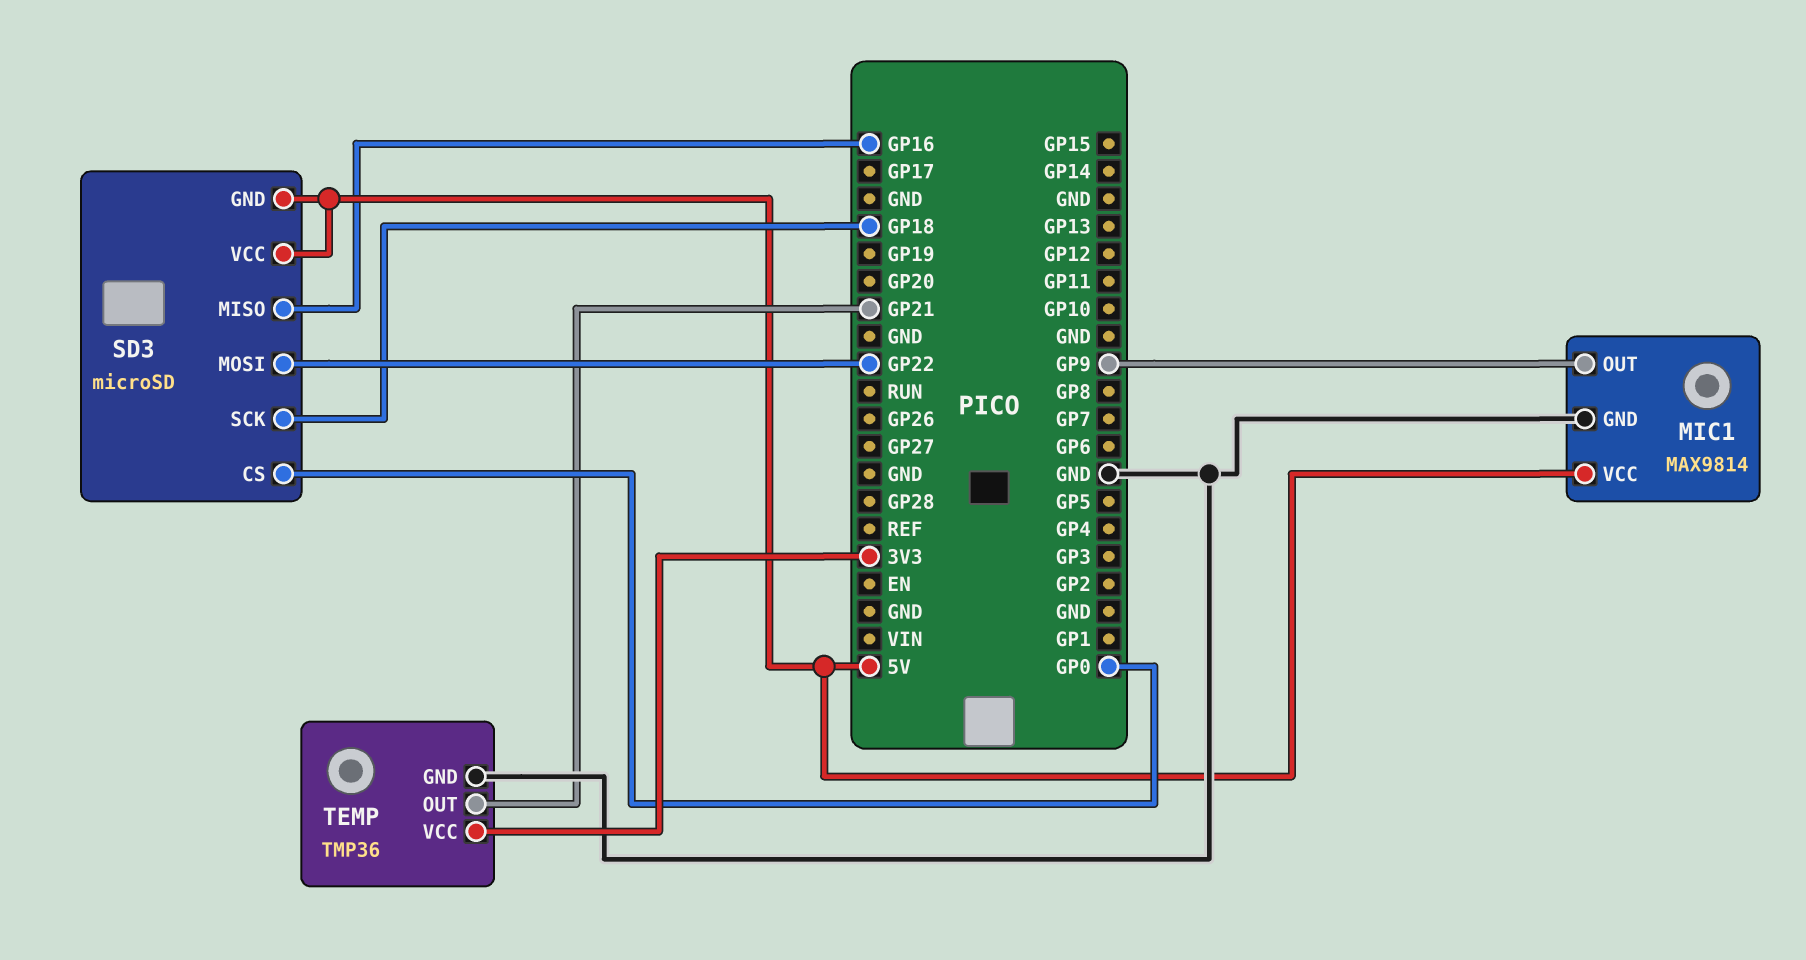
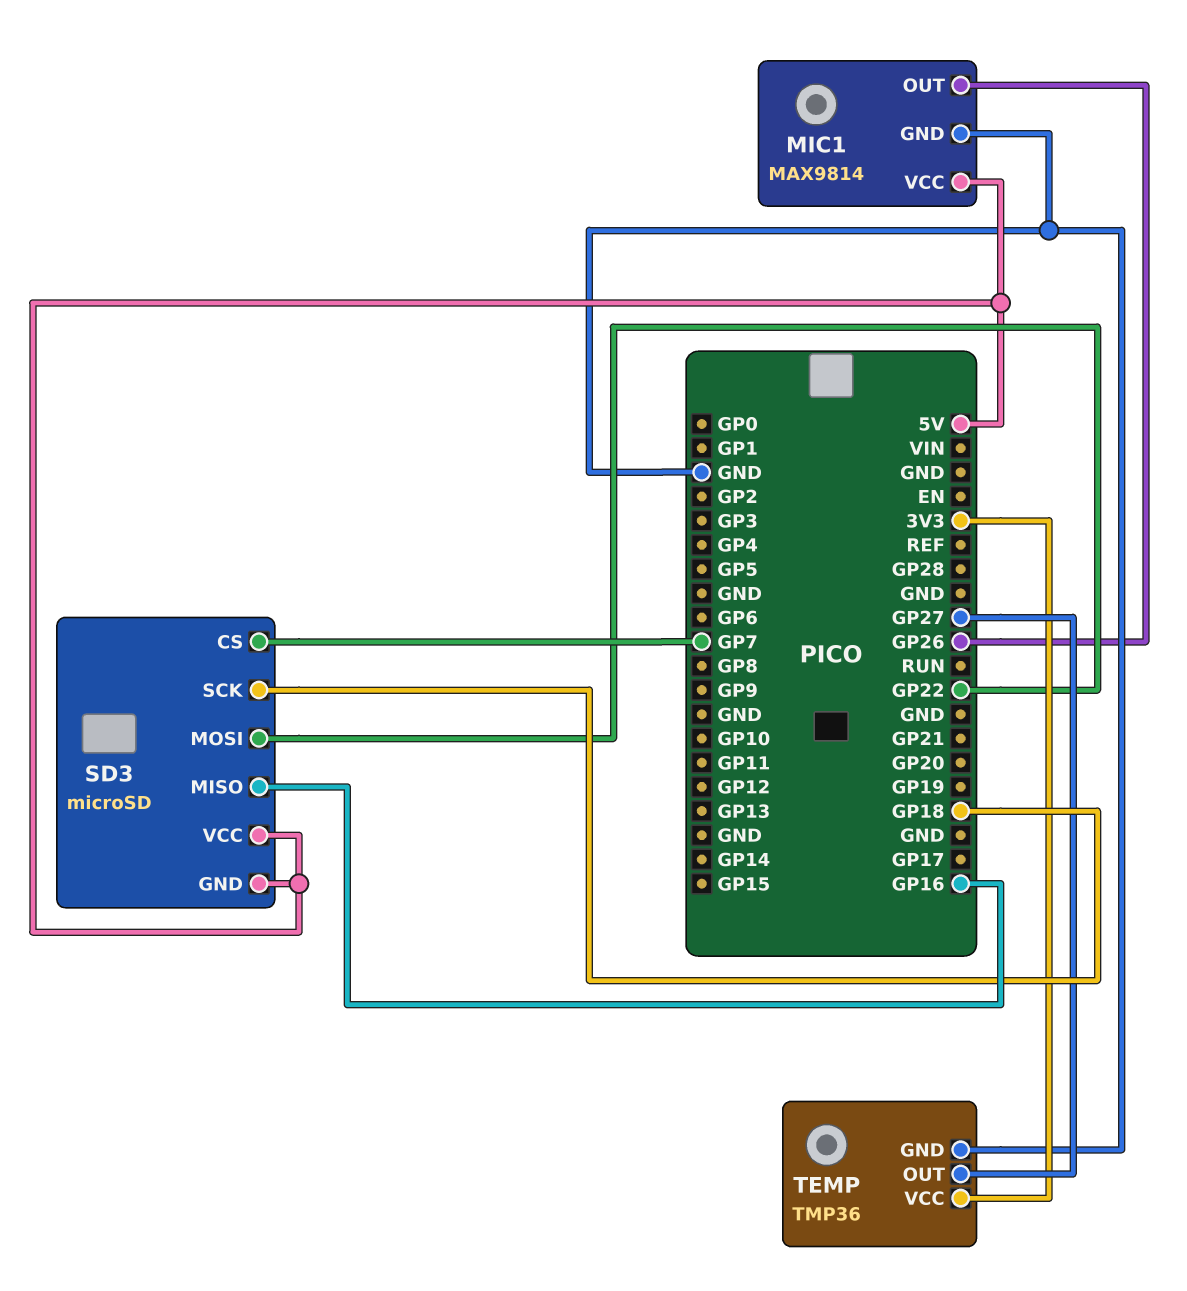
MIC1 pin OUT: GP9 -> GP26
SD3 pin CS: GP0 -> GP7
TEMP pin OUT: GP21 -> GP27

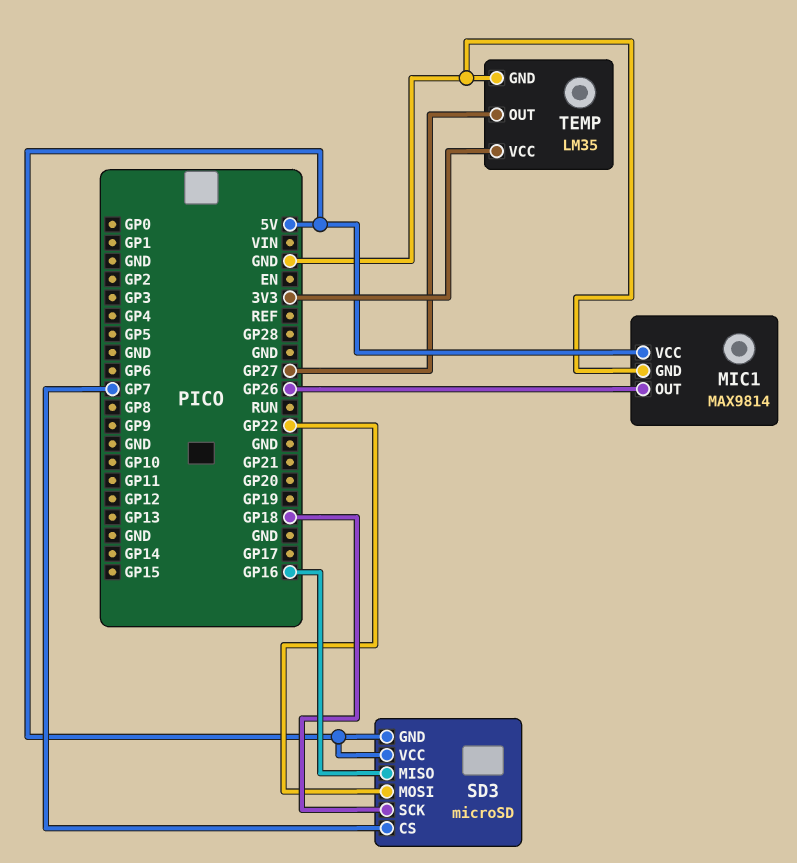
TEMP: TMP36 -> LM35

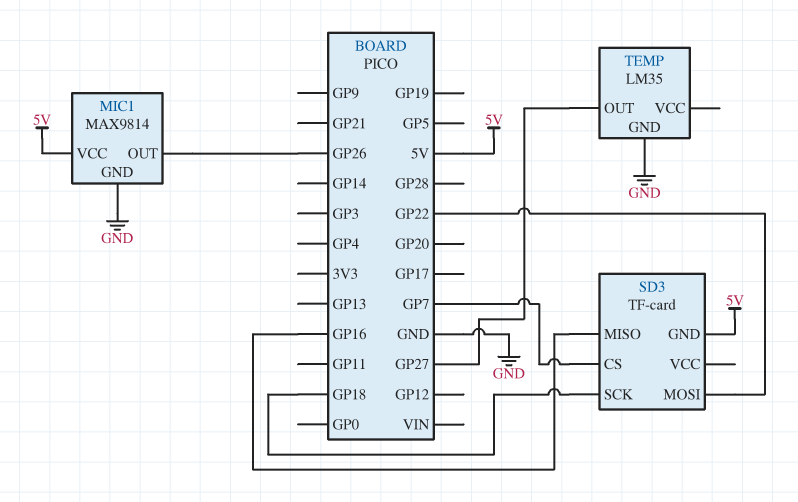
SD3: microSD -> TF-card
SD3 pin VCC: 5V -> none
TEMP pin VCC: 3V3 -> none

